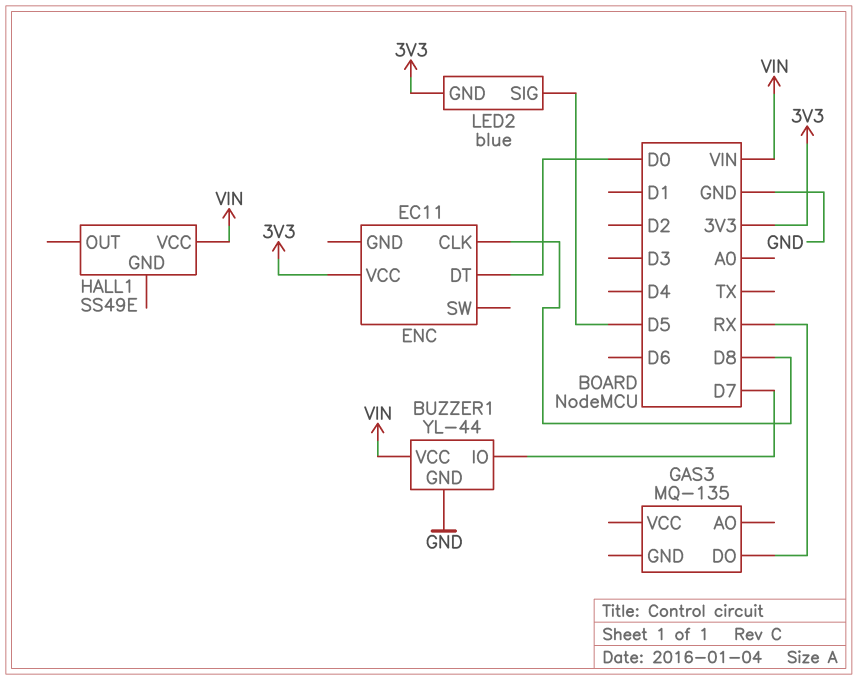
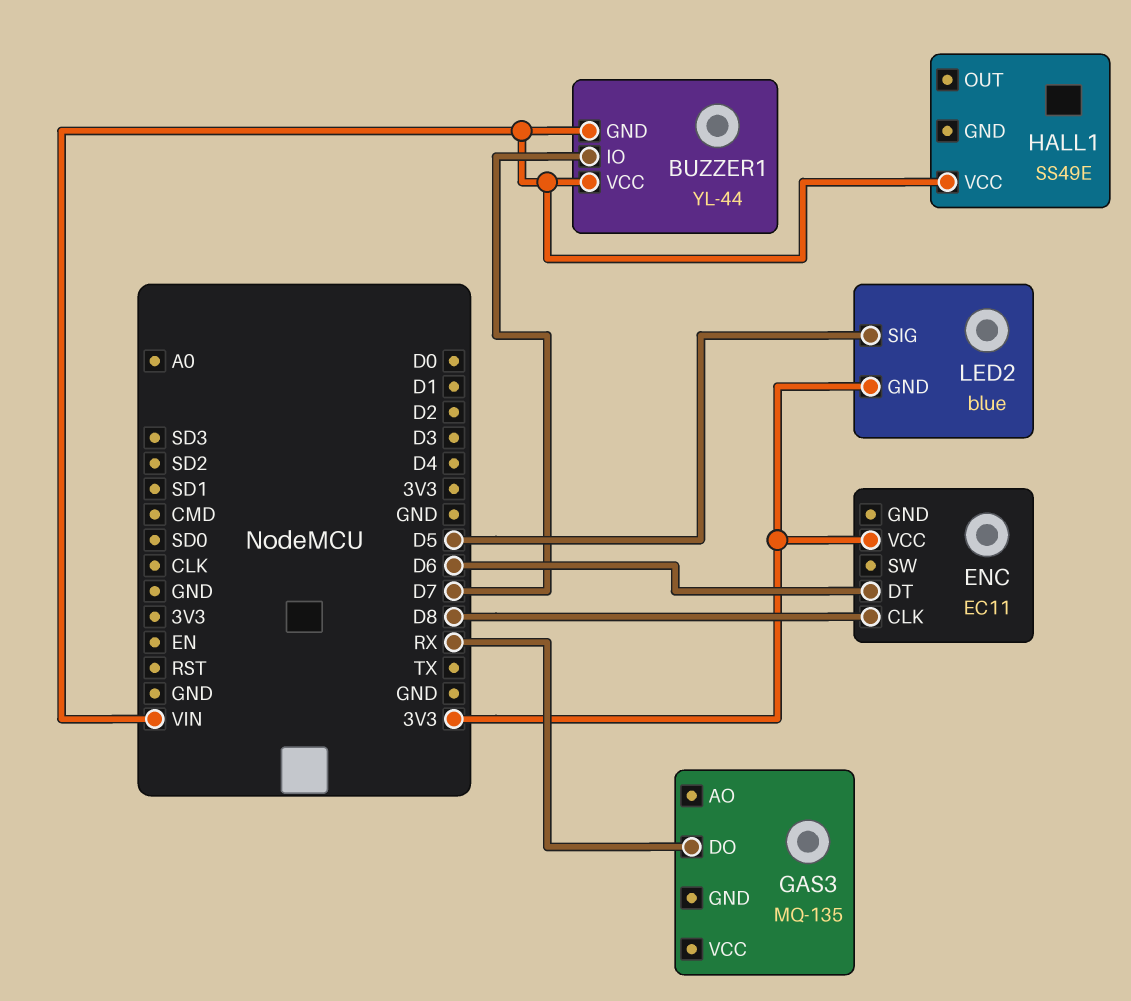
BUZZER1 pin GND: GND -> VIN
ENC pin DT: D0 -> D6

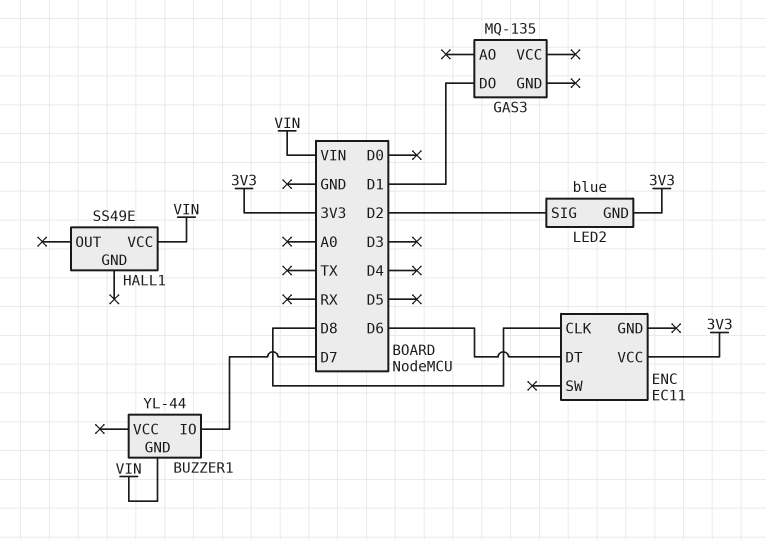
BUZZER1 pin VCC: VIN -> none
GAS3 pin DO: RX -> D1
LED2 pin SIG: D5 -> D2

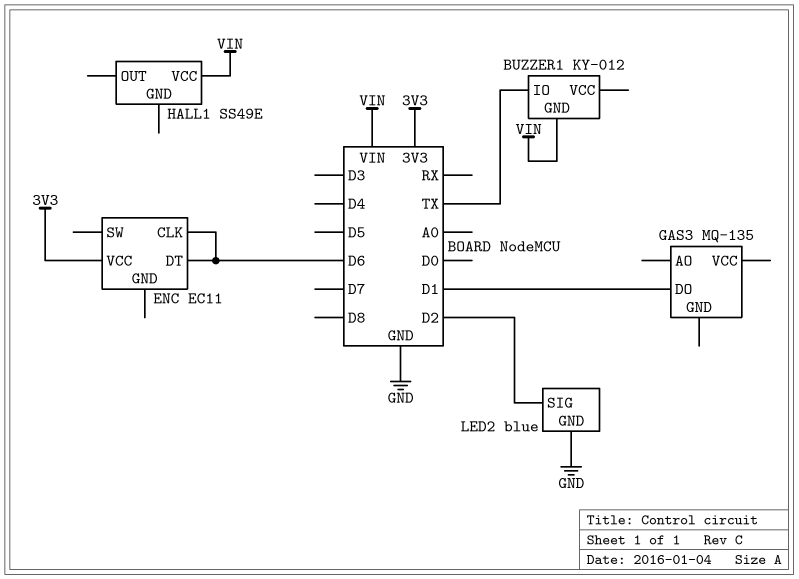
BUZZER1: YL-44 -> KY-012
BUZZER1 pin IO: D7 -> TX
ENC pin CLK: D8 -> D6
LED2 pin GND: 3V3 -> GND

